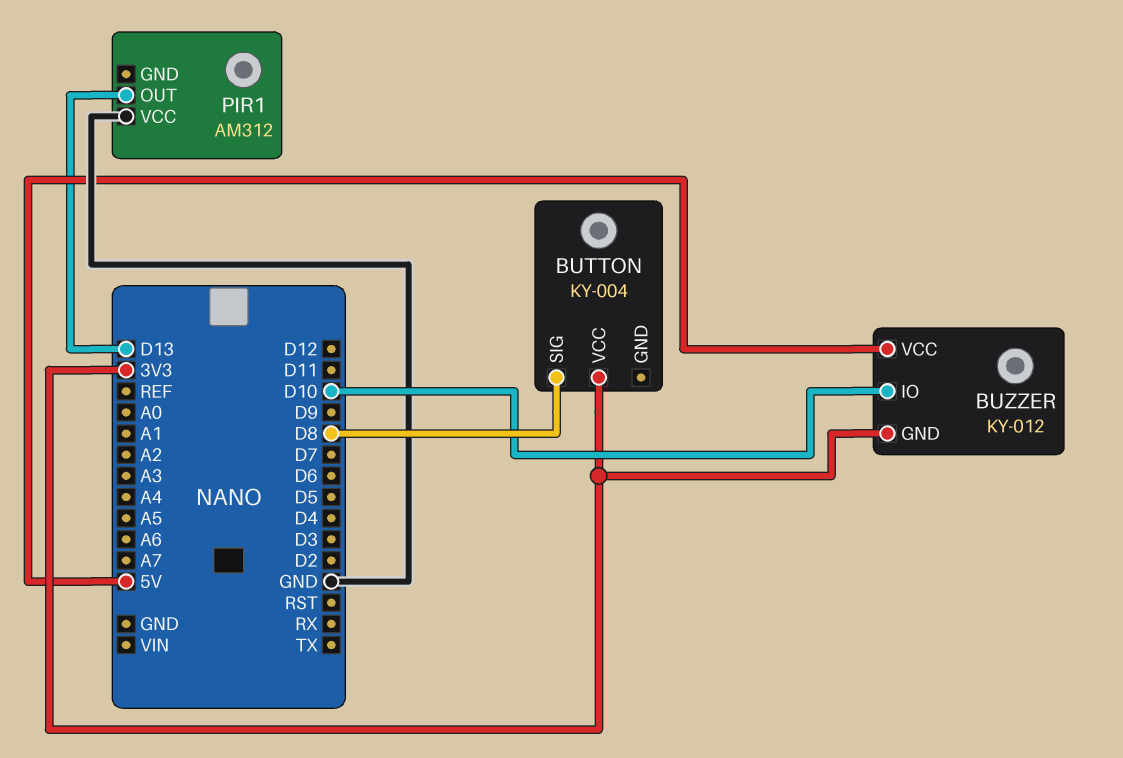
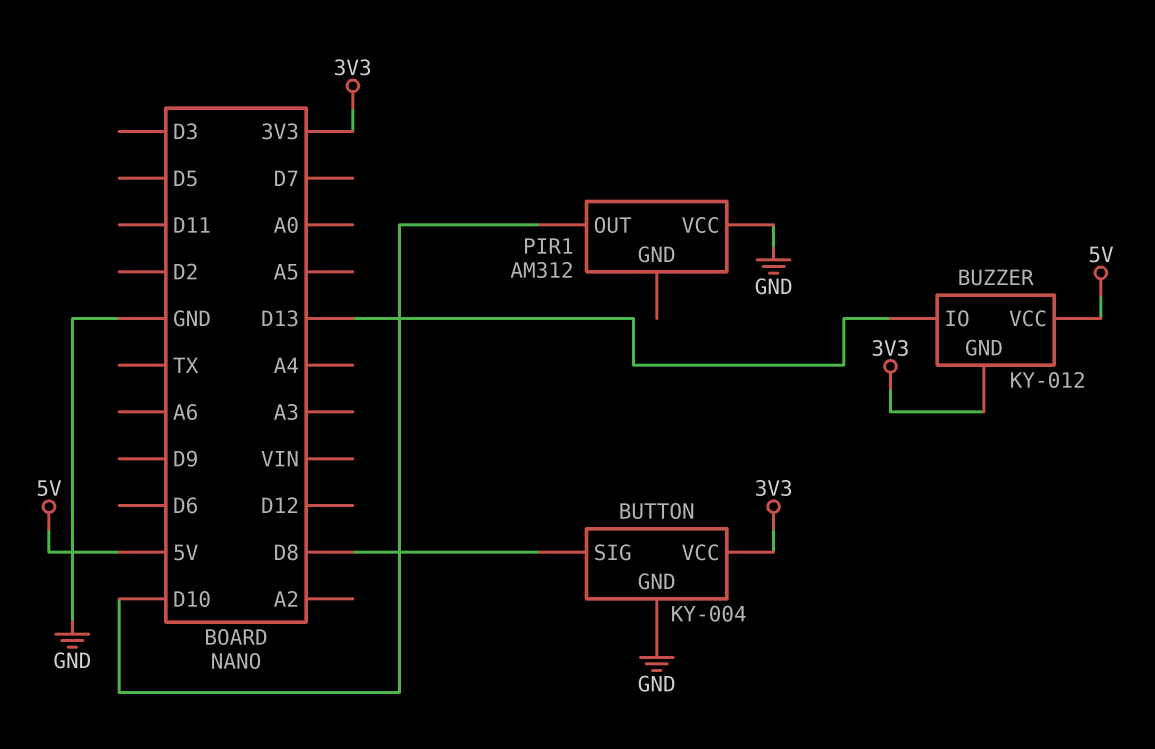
BUTTON pin GND: none -> GND
BUZZER pin IO: D10 -> D13
PIR1 pin OUT: D13 -> D10

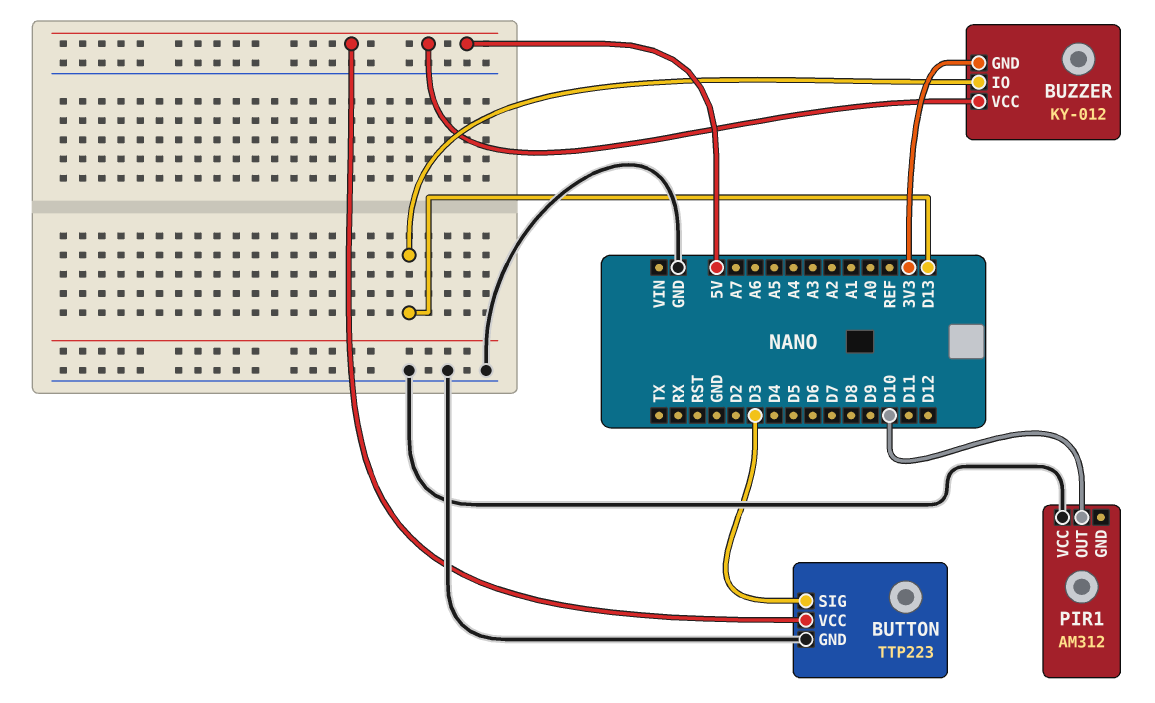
BUTTON: KY-004 -> TTP223
BUTTON pin SIG: D8 -> D3
BUTTON pin VCC: 3V3 -> 5V

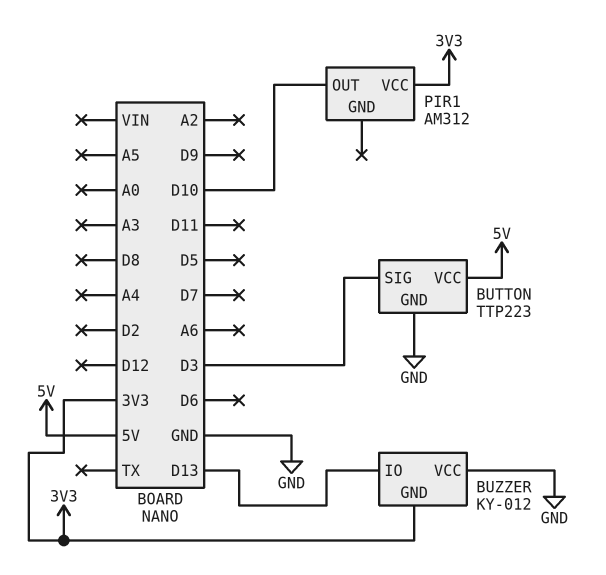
BUZZER pin VCC: 5V -> GND
PIR1 pin VCC: GND -> 3V3

